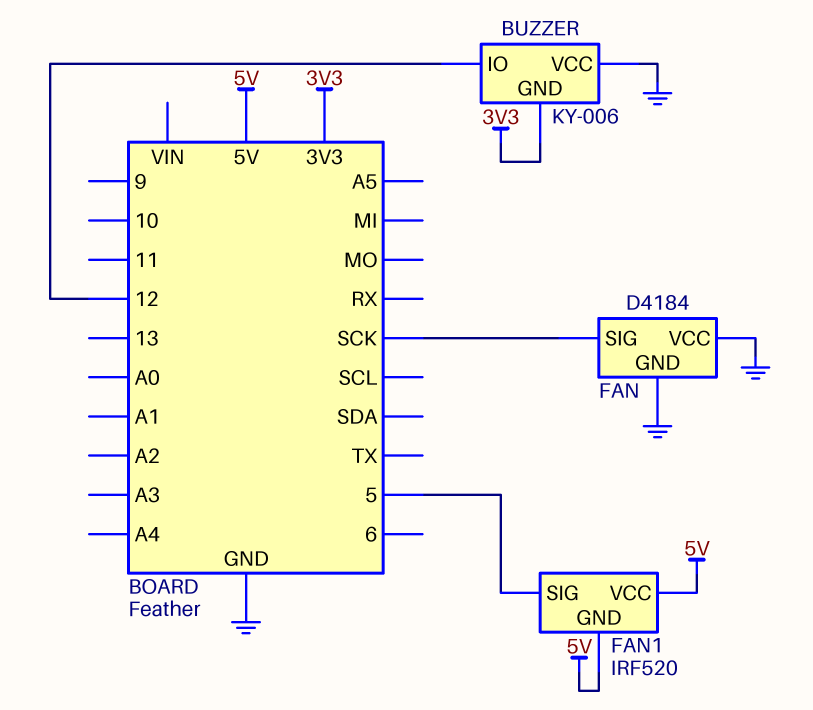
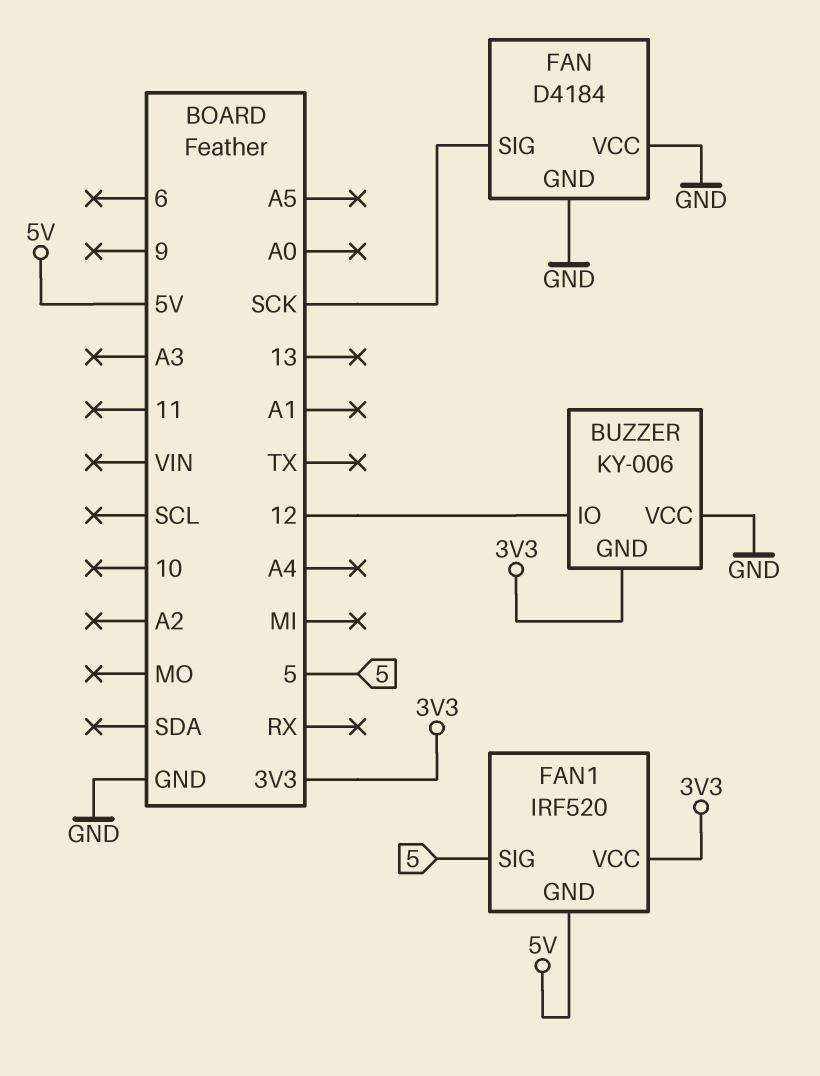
FAN1 pin VCC: 5V -> 3V3

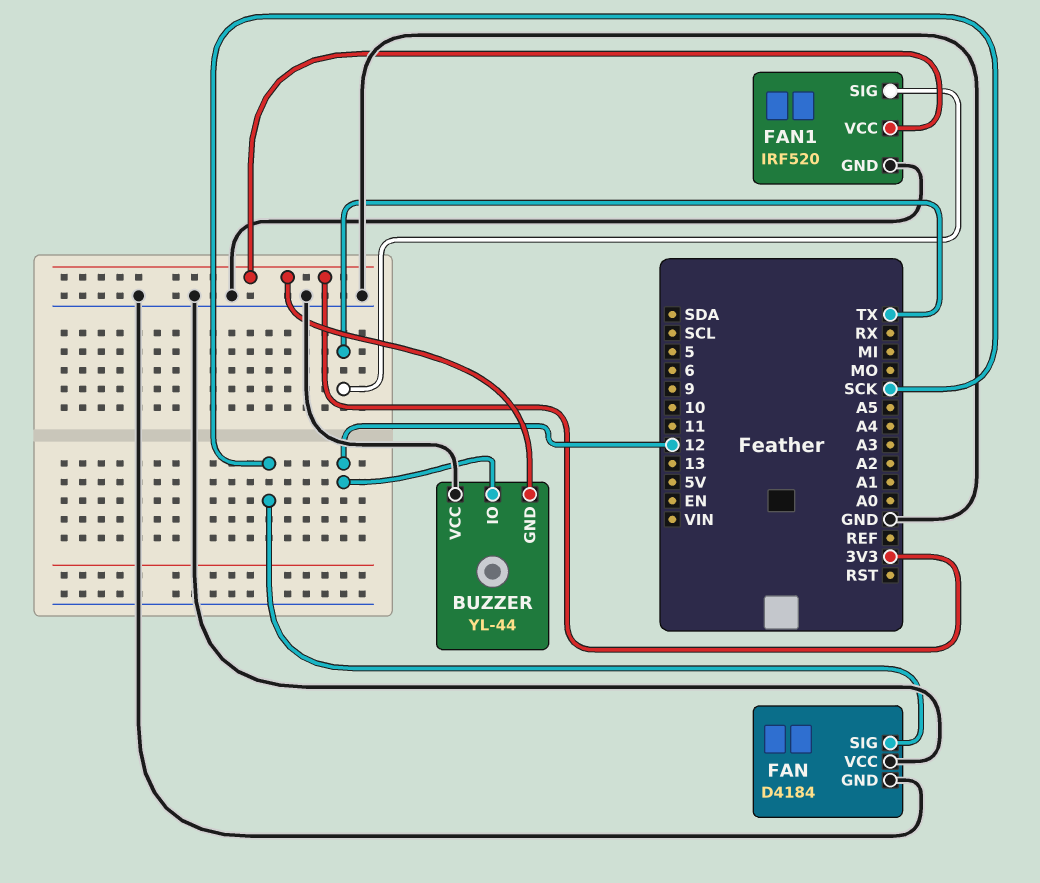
BUZZER: KY-006 -> YL-44
FAN1 pin GND: 5V -> GND
FAN1 pin SIG: 5 -> TX

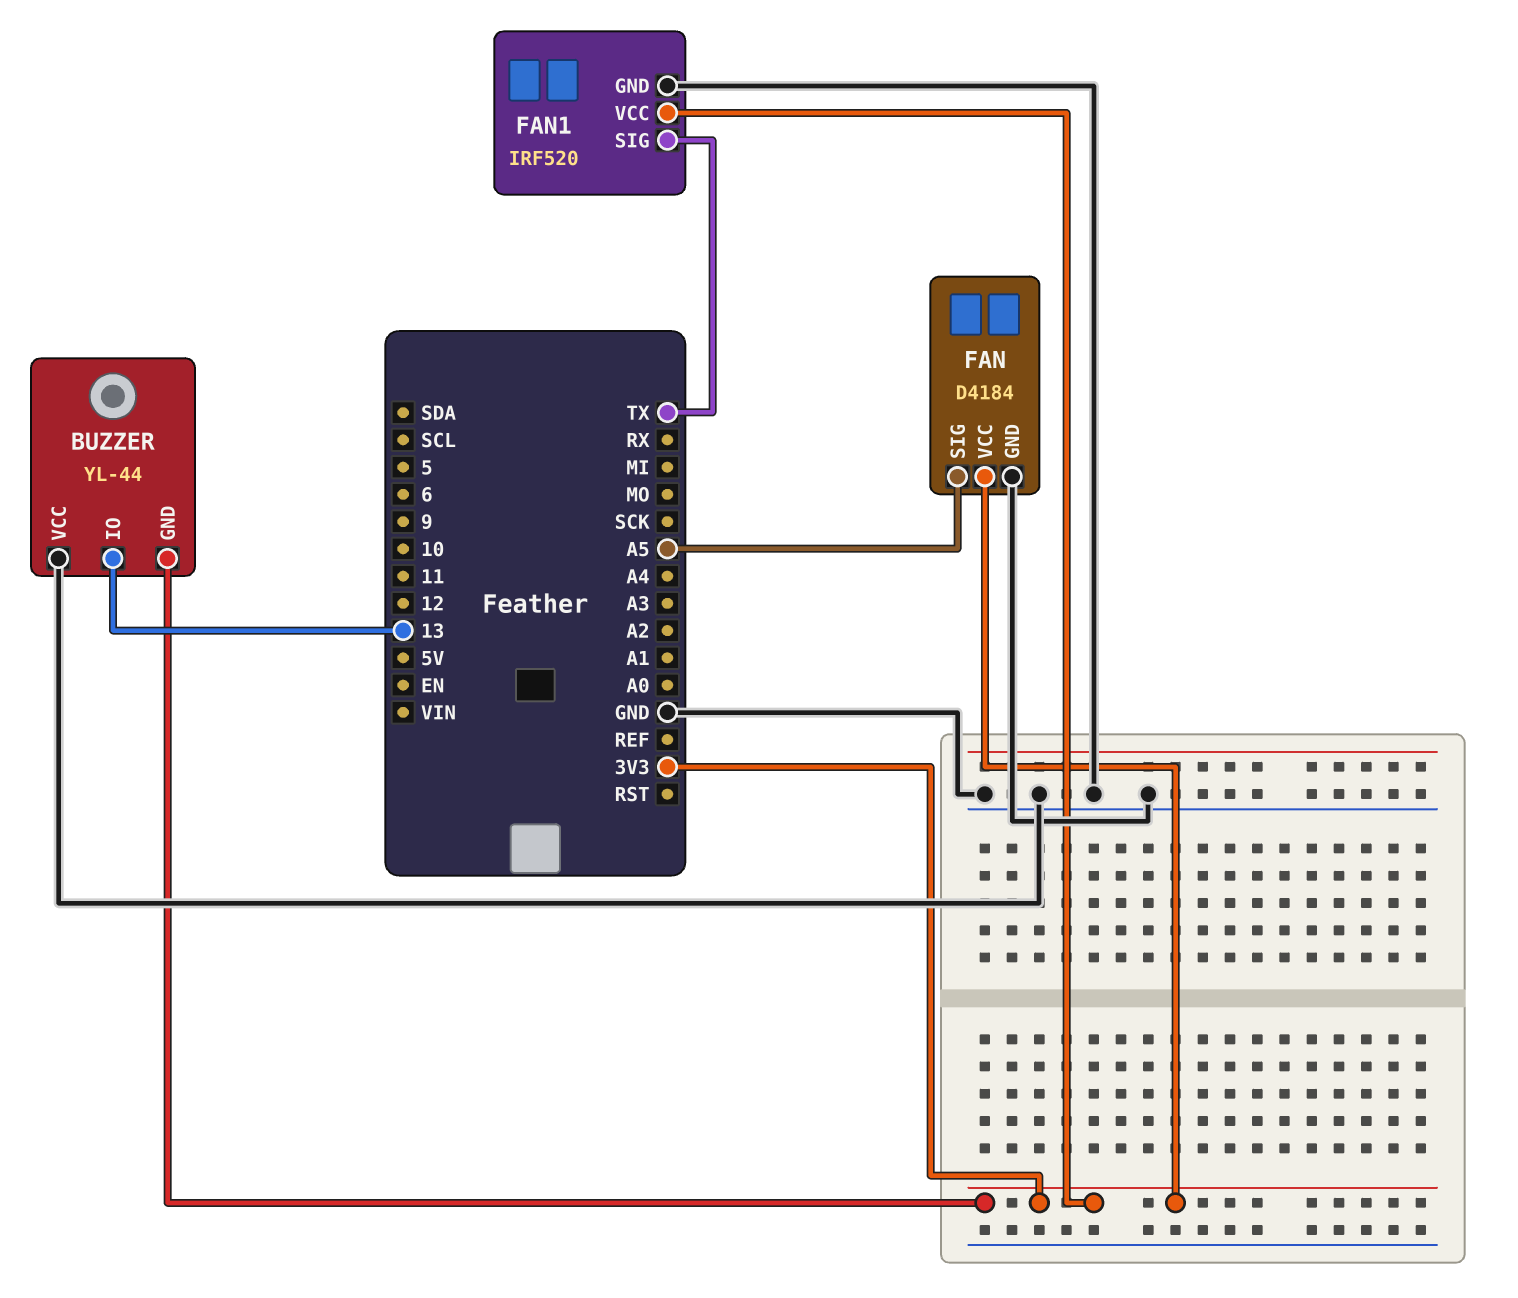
BUZZER pin IO: 12 -> 13
FAN pin SIG: SCK -> A5
FAN pin VCC: GND -> 3V3

